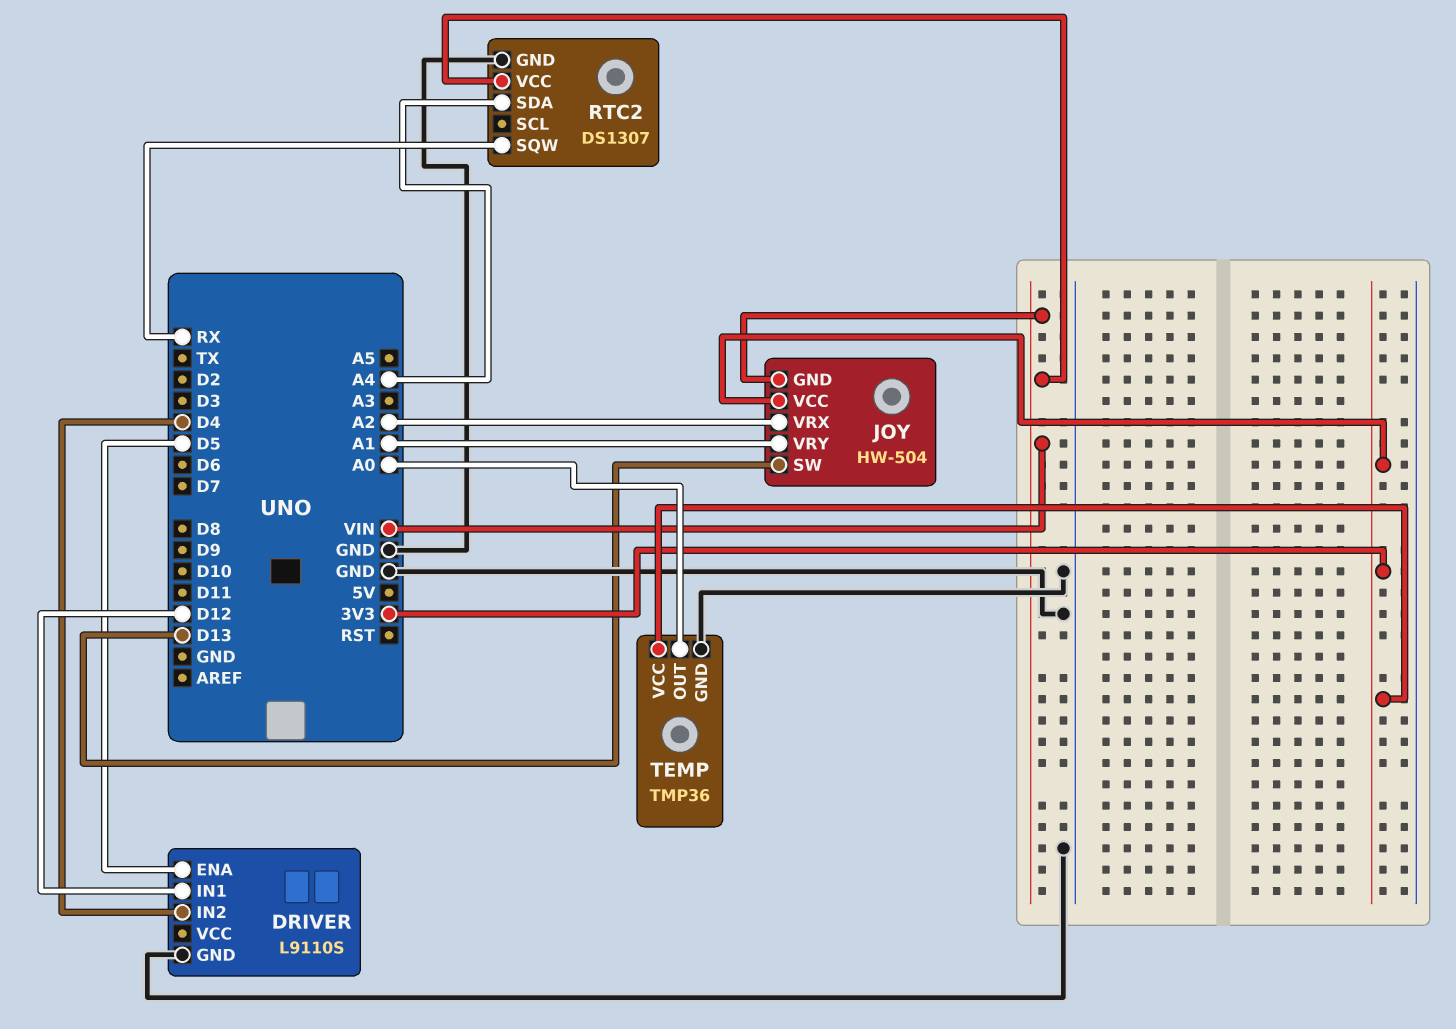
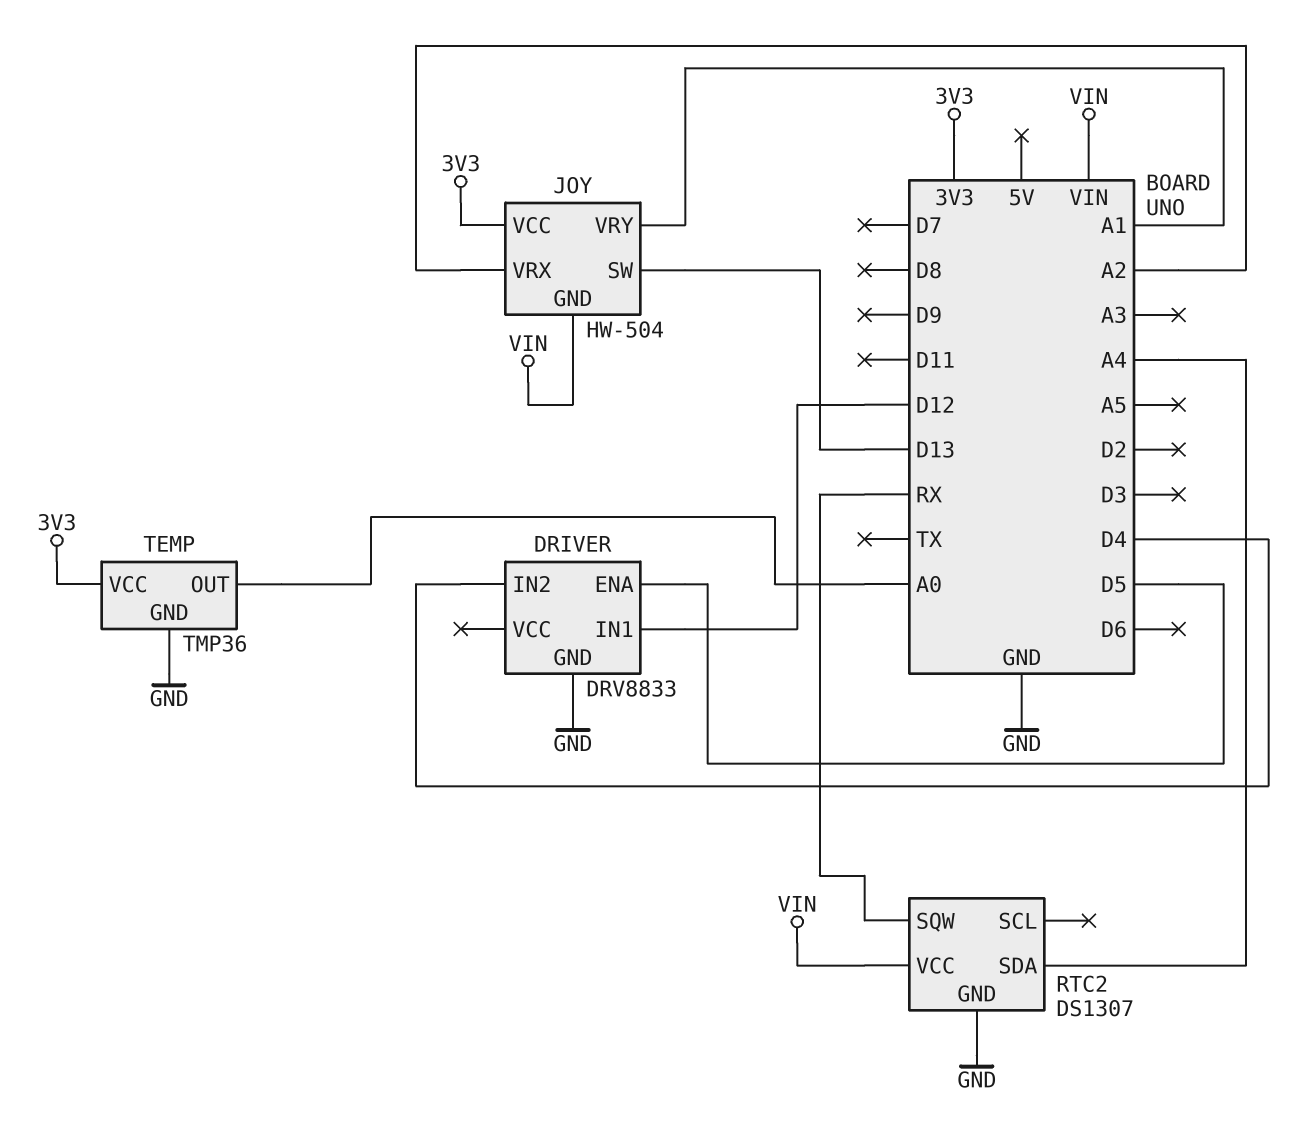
DRIVER: L9110S -> DRV8833

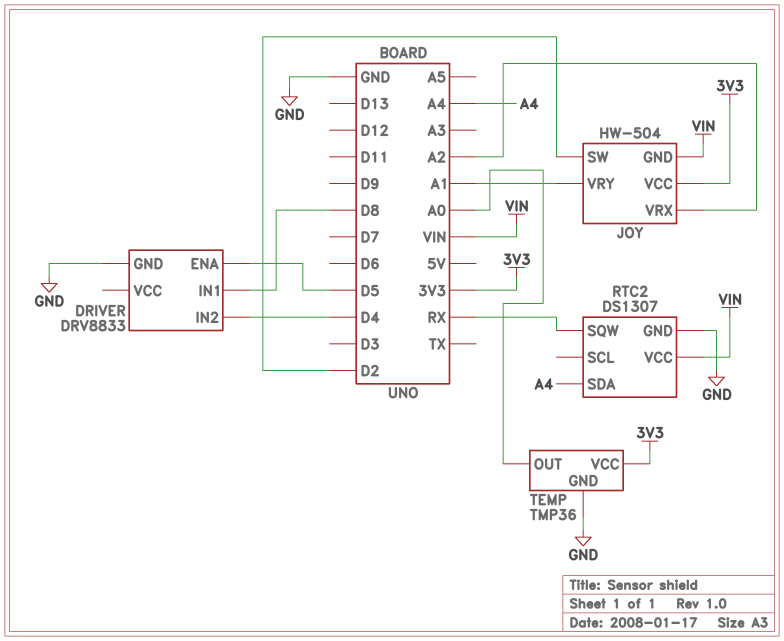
DRIVER pin IN1: D12 -> D8
JOY pin SW: D13 -> D2

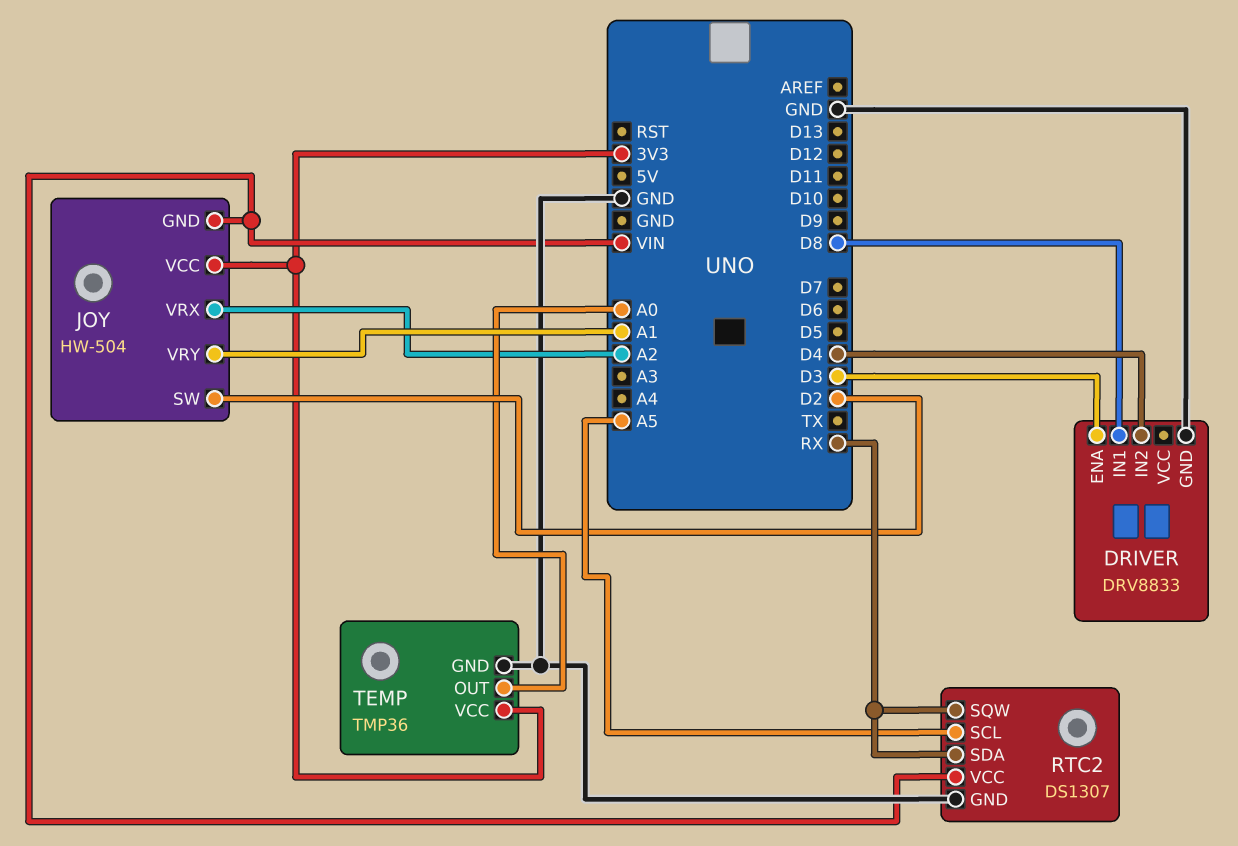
DRIVER pin ENA: D5 -> D3
RTC2 pin SCL: none -> A5
RTC2 pin SDA: A4 -> RX

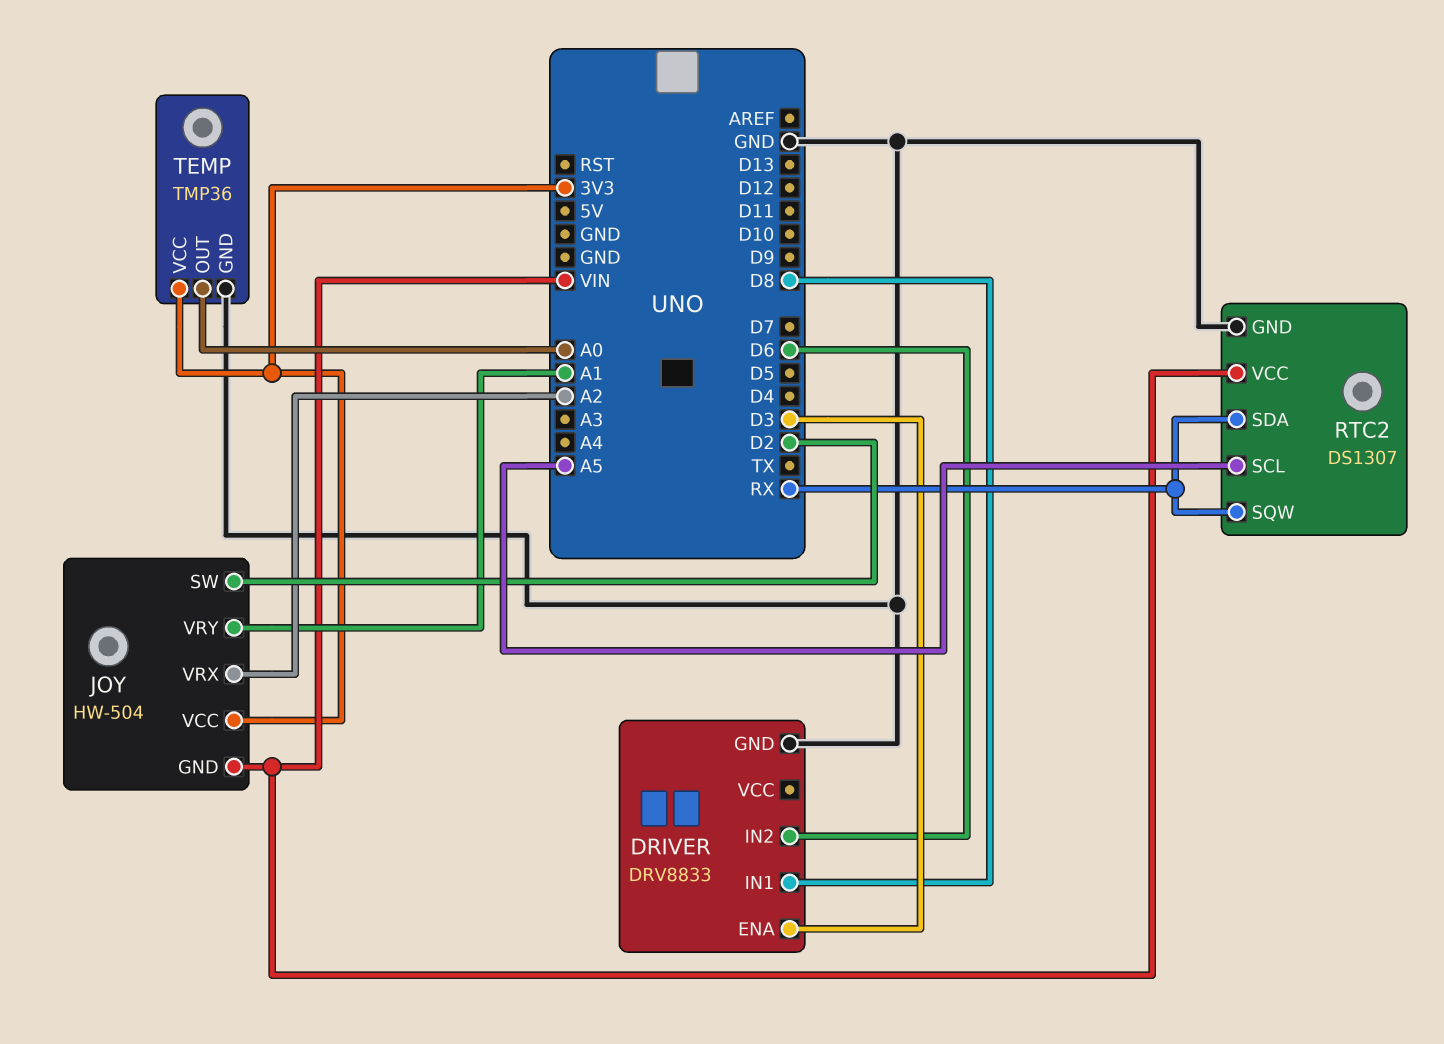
DRIVER pin IN2: D4 -> D6

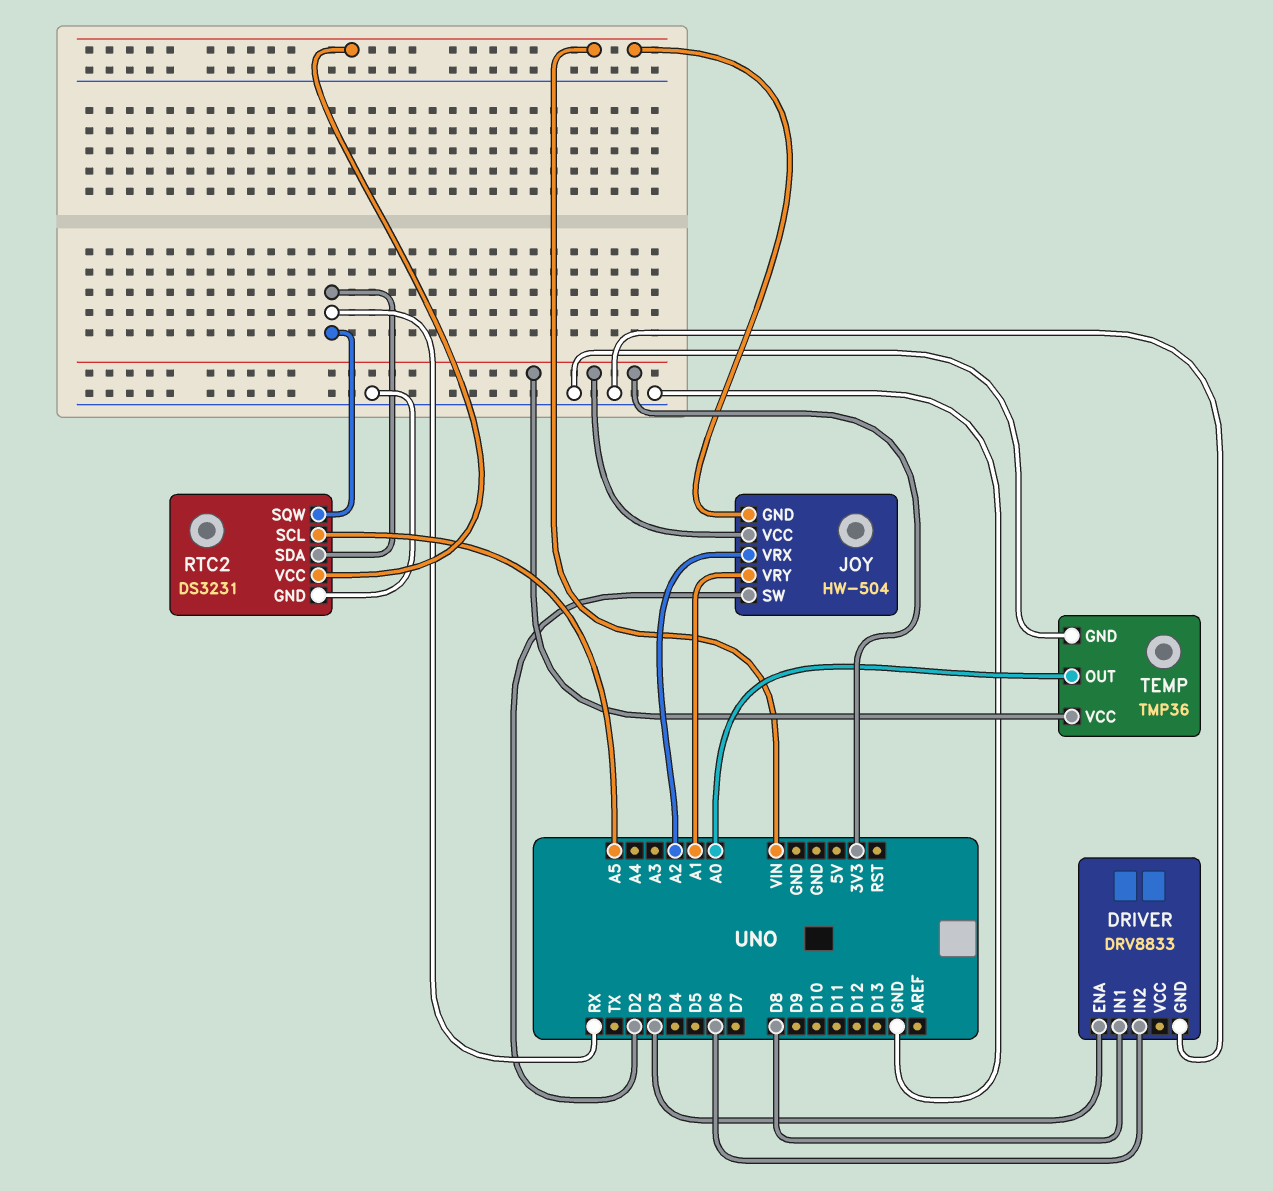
RTC2: DS1307 -> DS3231

